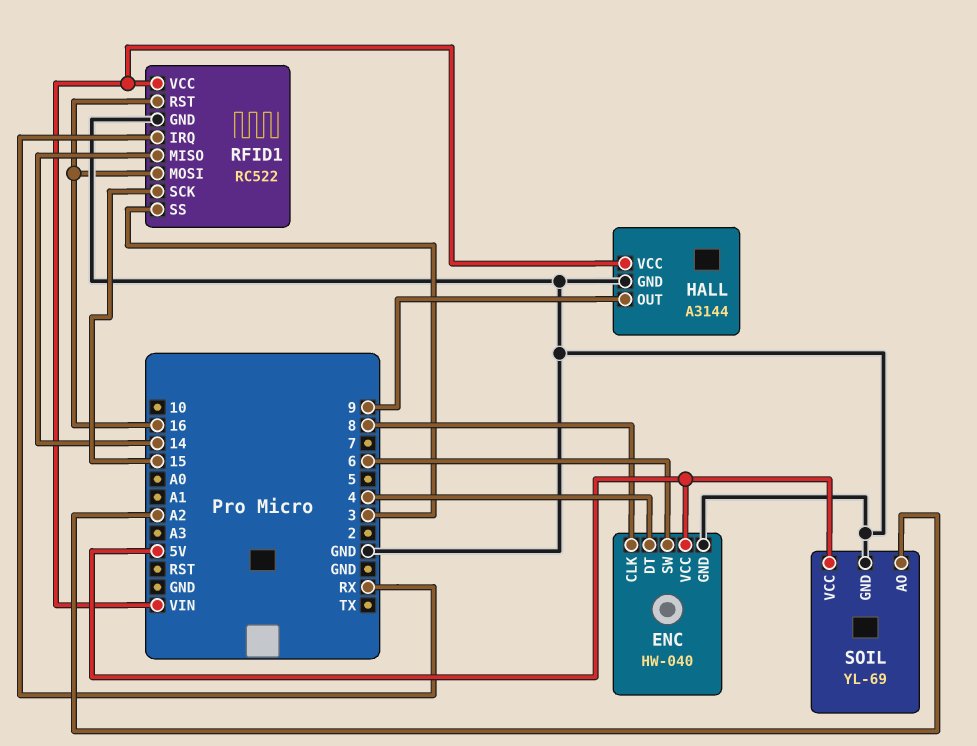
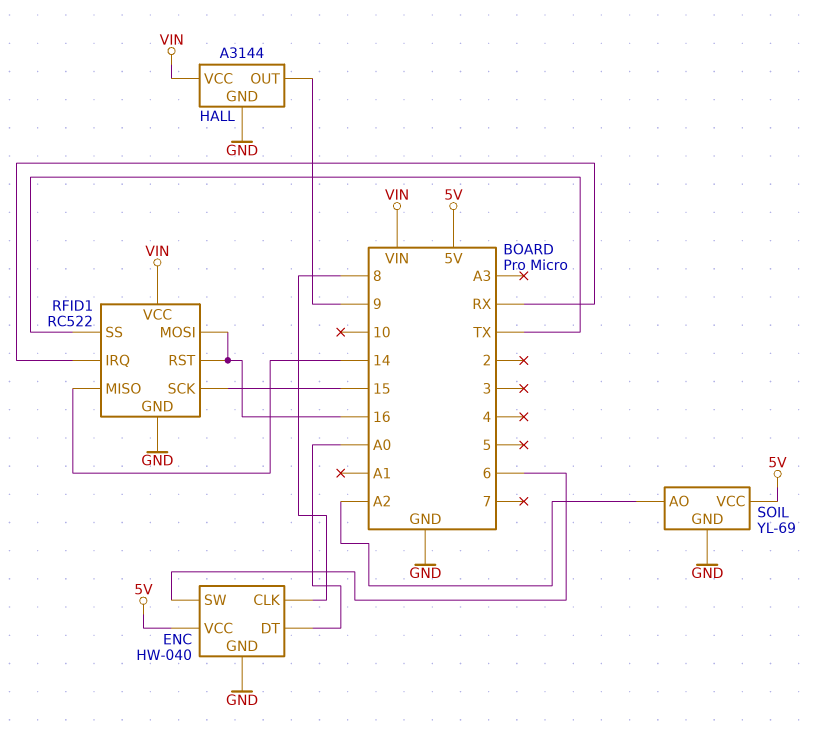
ENC pin DT: 4 -> A0
RFID1 pin SS: 3 -> TX

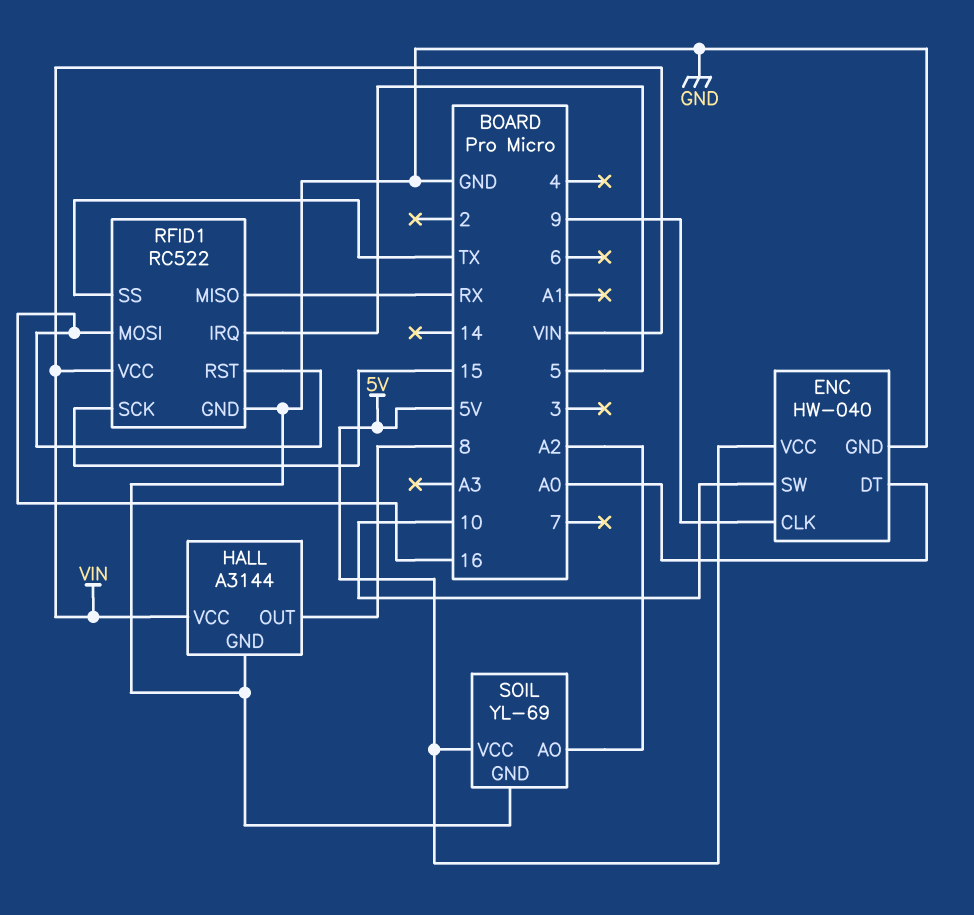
ENC pin CLK: 8 -> 9
ENC pin SW: 6 -> 10
HALL pin OUT: 9 -> 8
RFID1 pin IRQ: RX -> 5
RFID1 pin MISO: 14 -> RX

